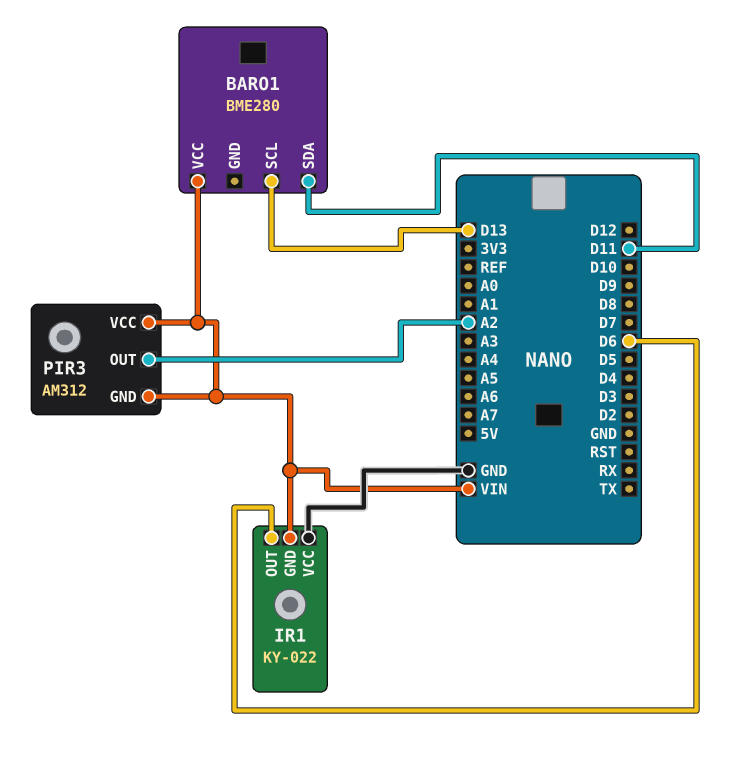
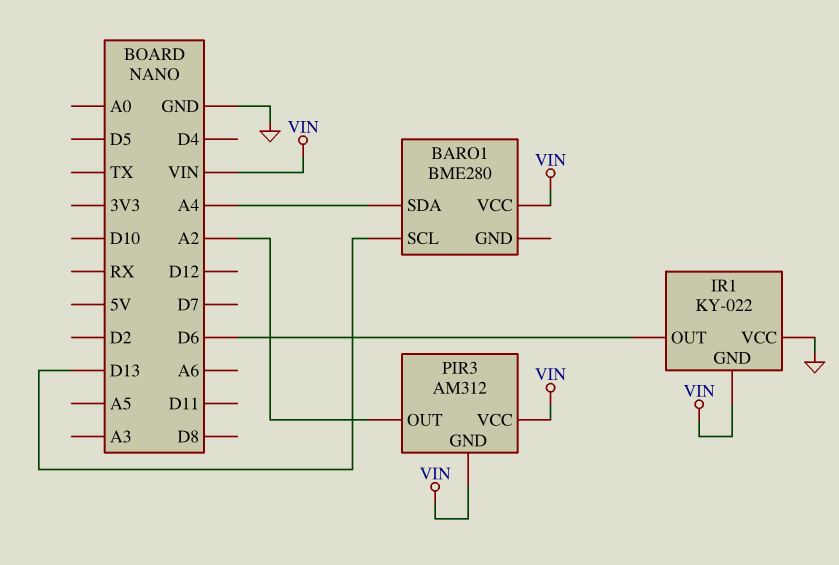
BARO1 pin SDA: D11 -> A4

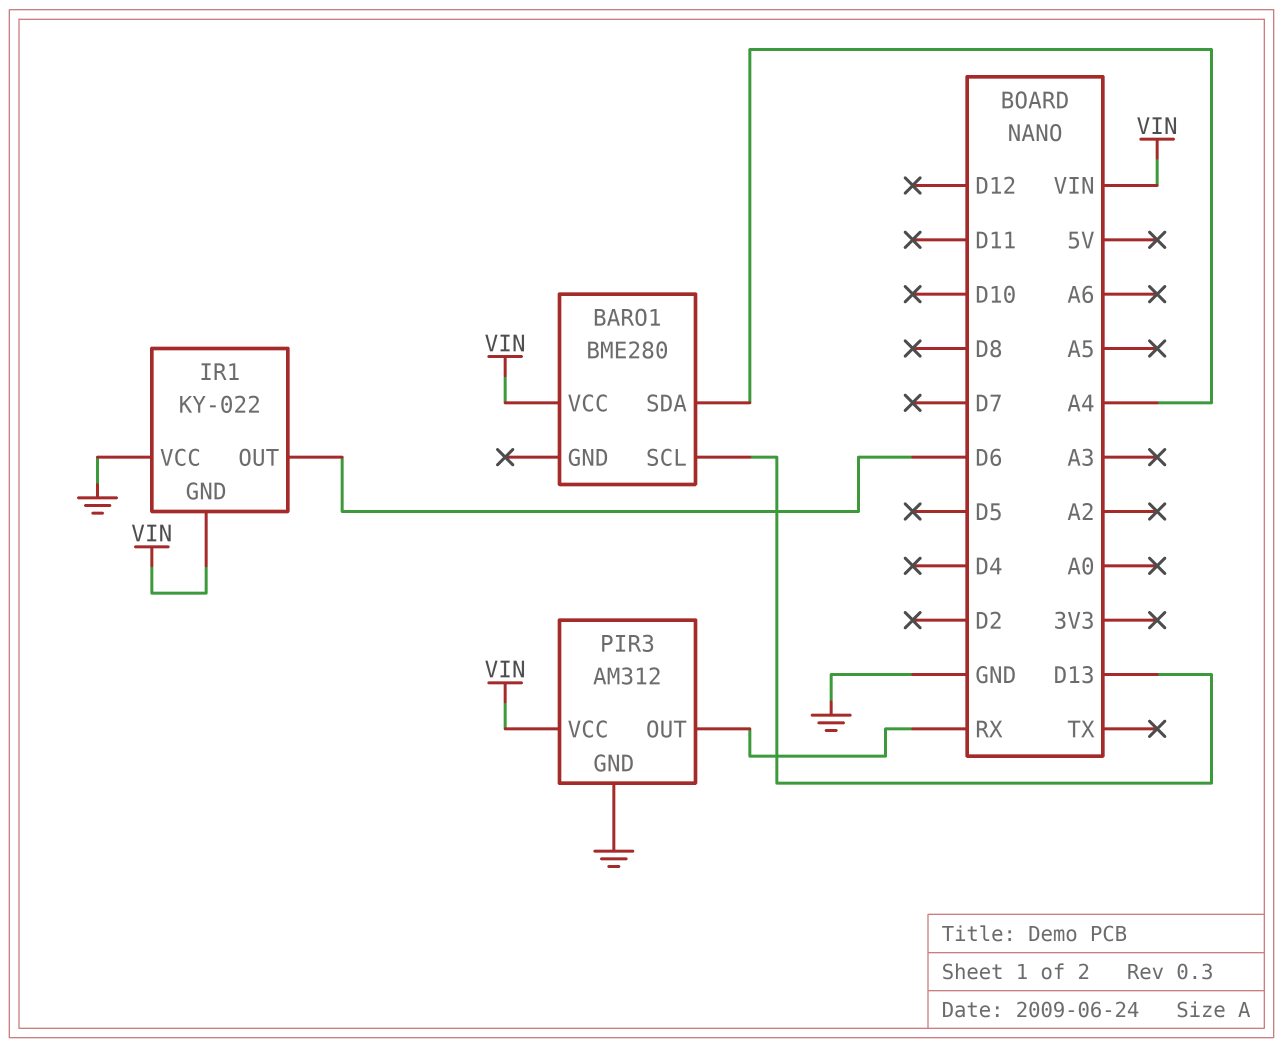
PIR3 pin GND: VIN -> GND
PIR3 pin OUT: A2 -> RX

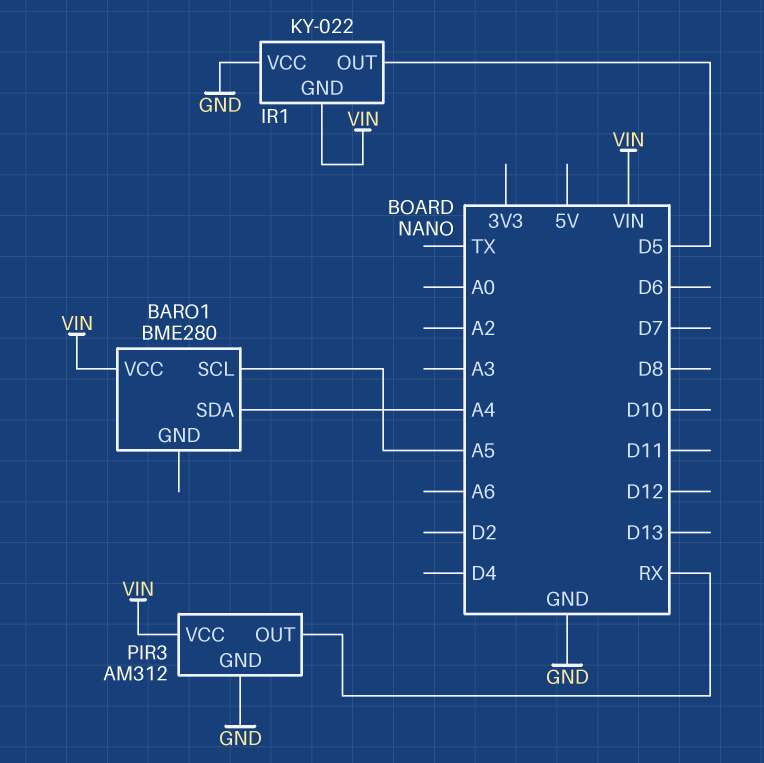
BARO1 pin SCL: D13 -> A5
IR1 pin OUT: D6 -> D5

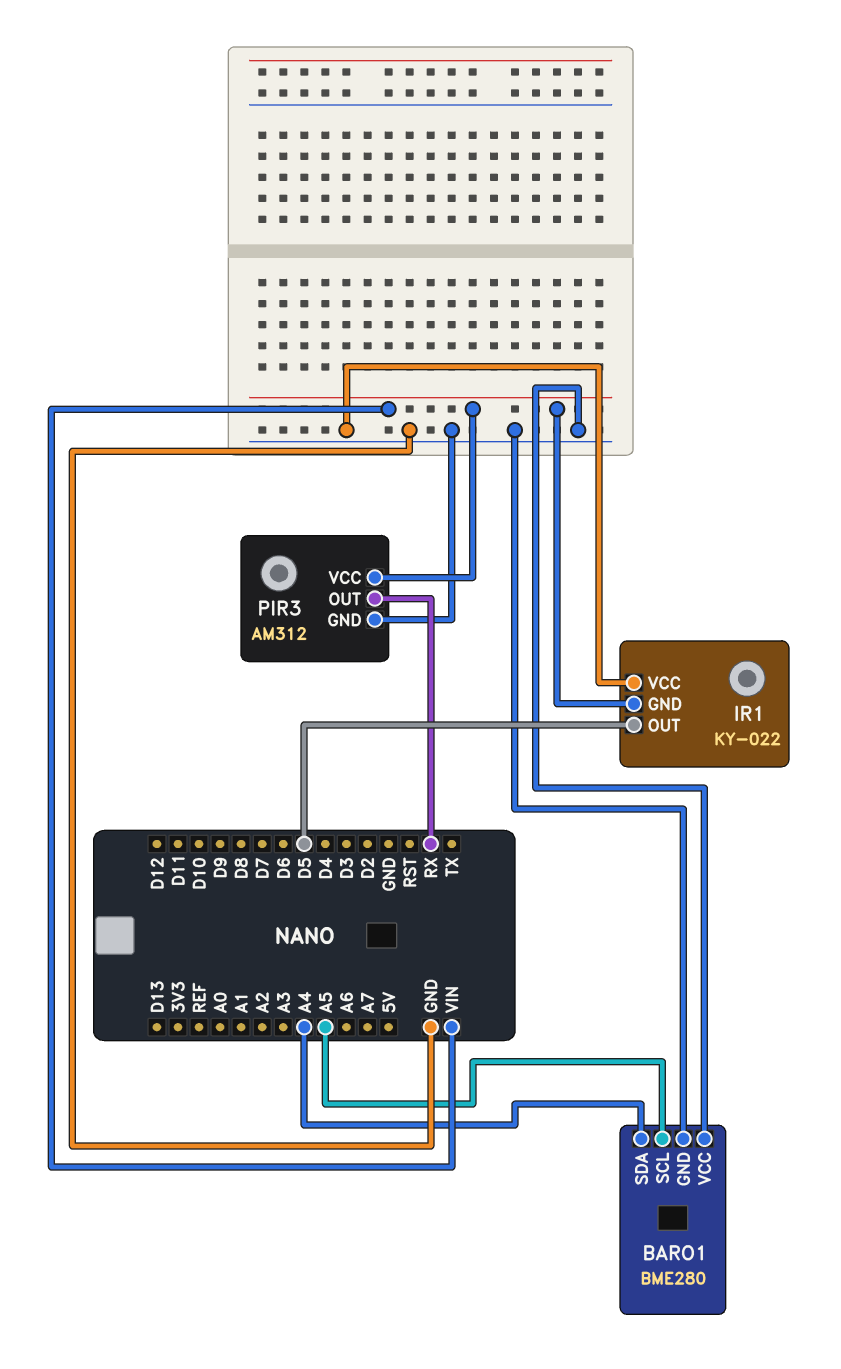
BARO1 pin GND: none -> GND
BARO1 pin VCC: VIN -> GND

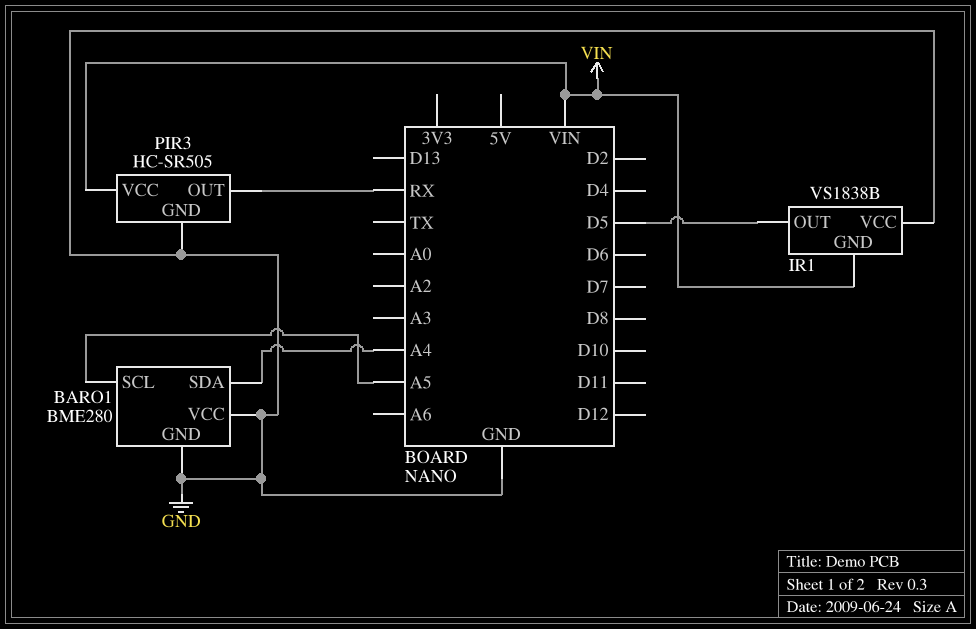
IR1: KY-022 -> VS1838B
PIR3: AM312 -> HC-SR505

